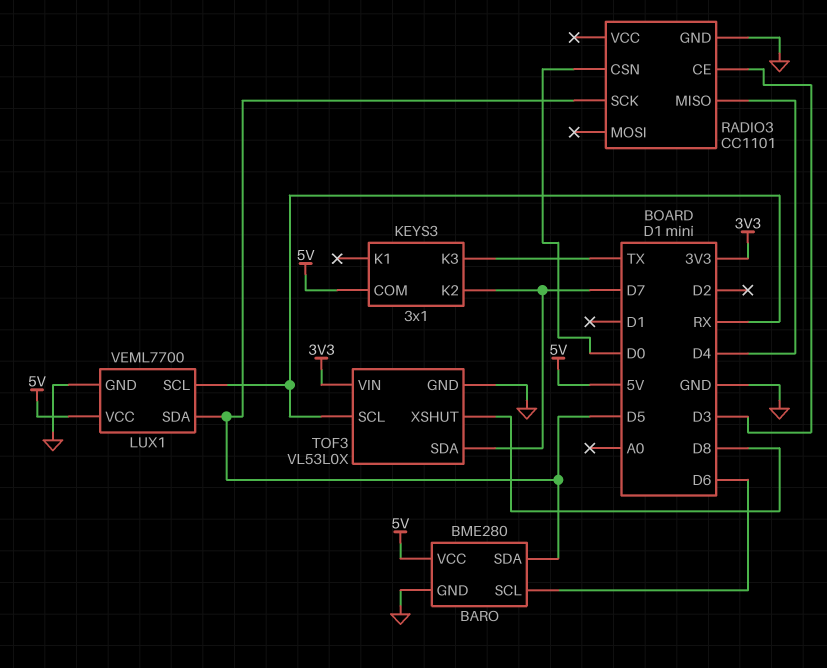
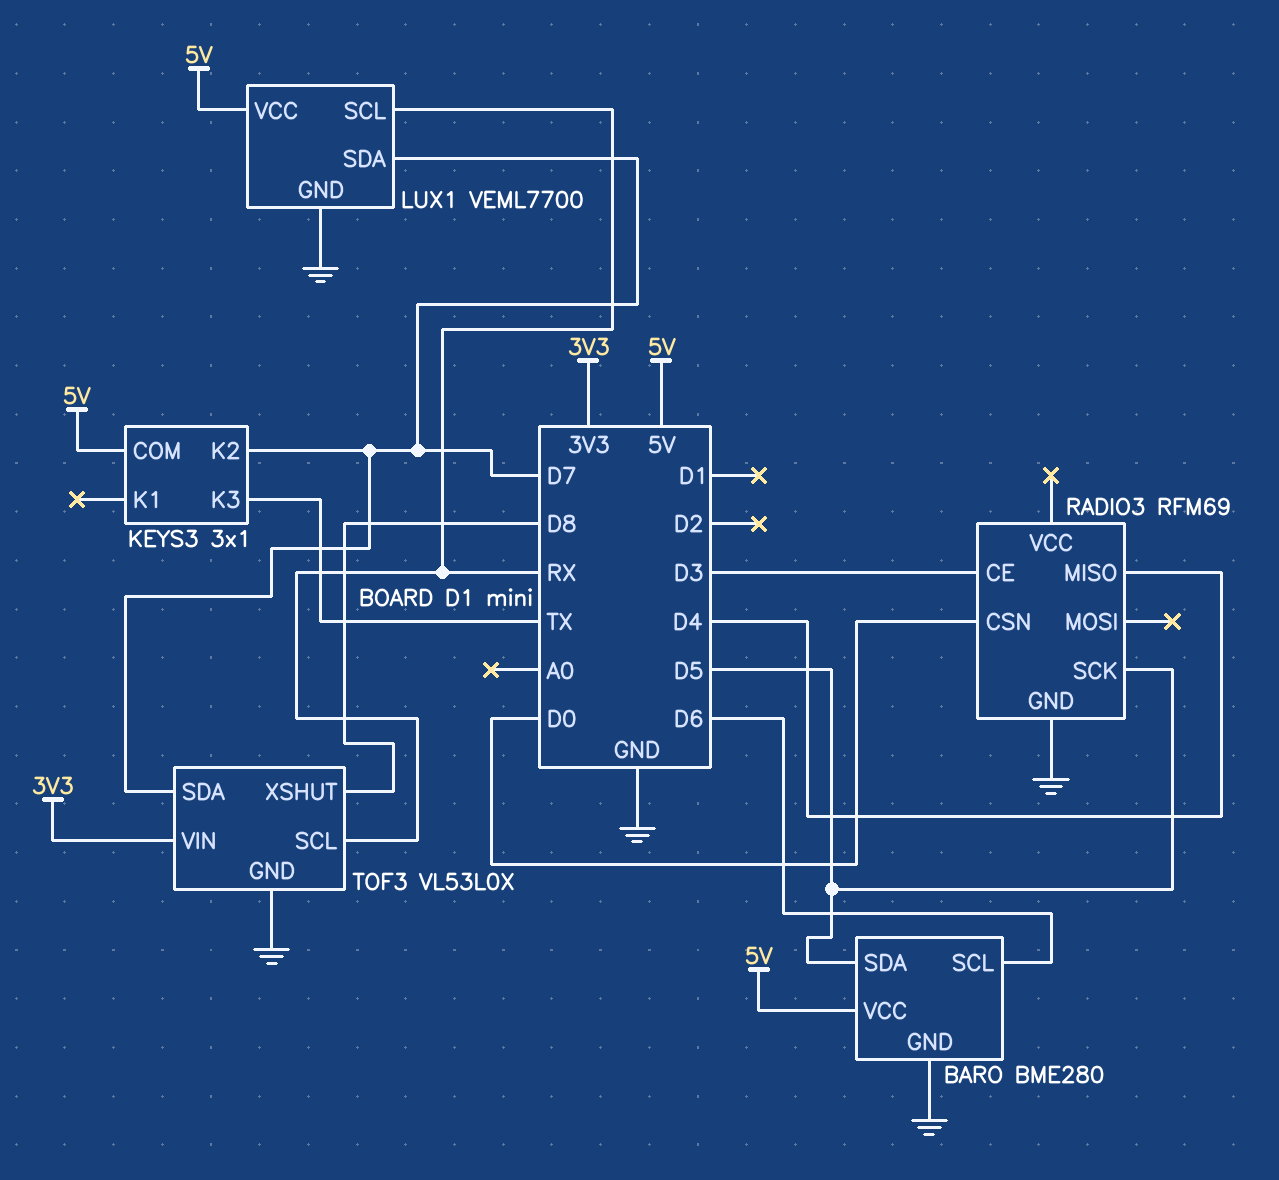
LUX1 pin SDA: D5 -> D7
RADIO3: CC1101 -> RFM69

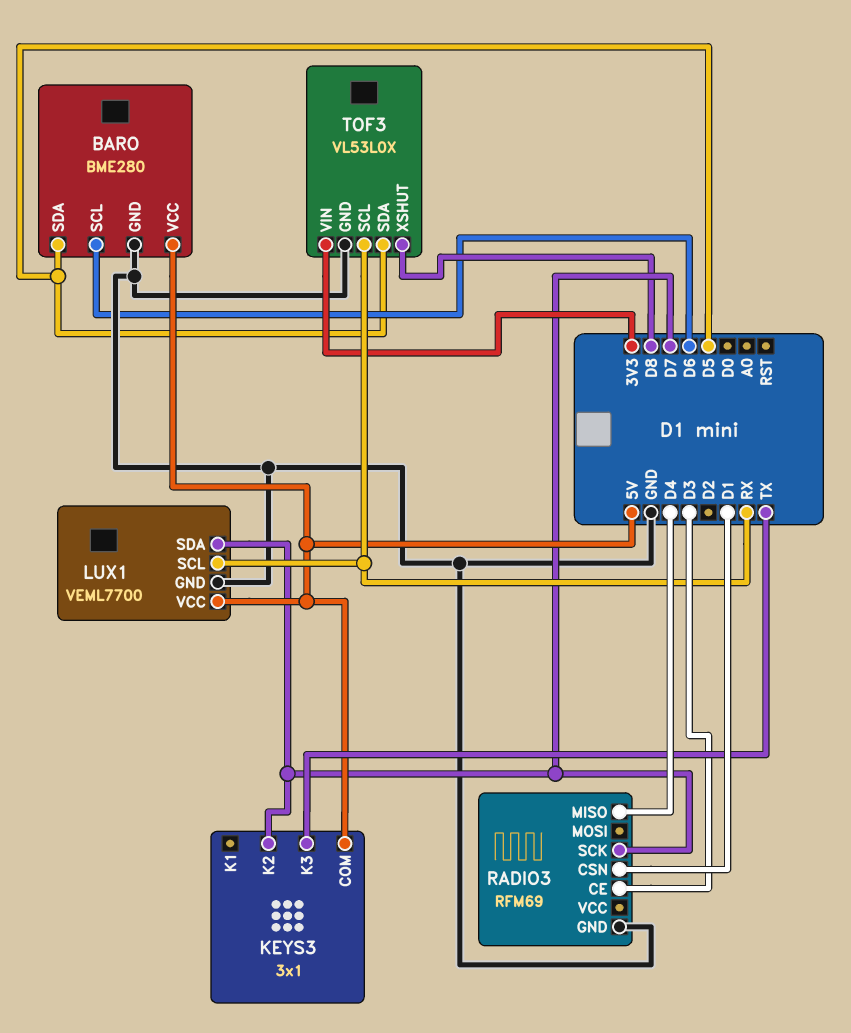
RADIO3 pin CSN: D0 -> D1
RADIO3 pin SCK: D5 -> D7
TOF3 pin SDA: D7 -> D5

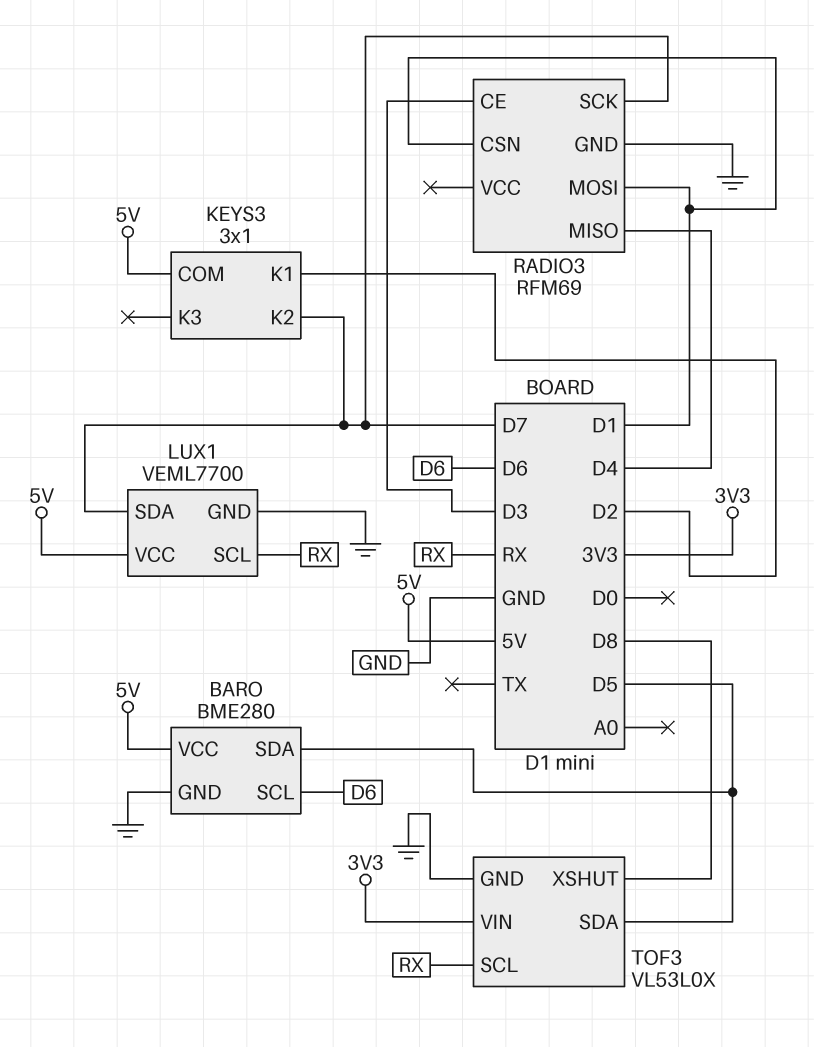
KEYS3 pin K1: none -> D2
KEYS3 pin K3: TX -> none
RADIO3 pin MOSI: none -> D1

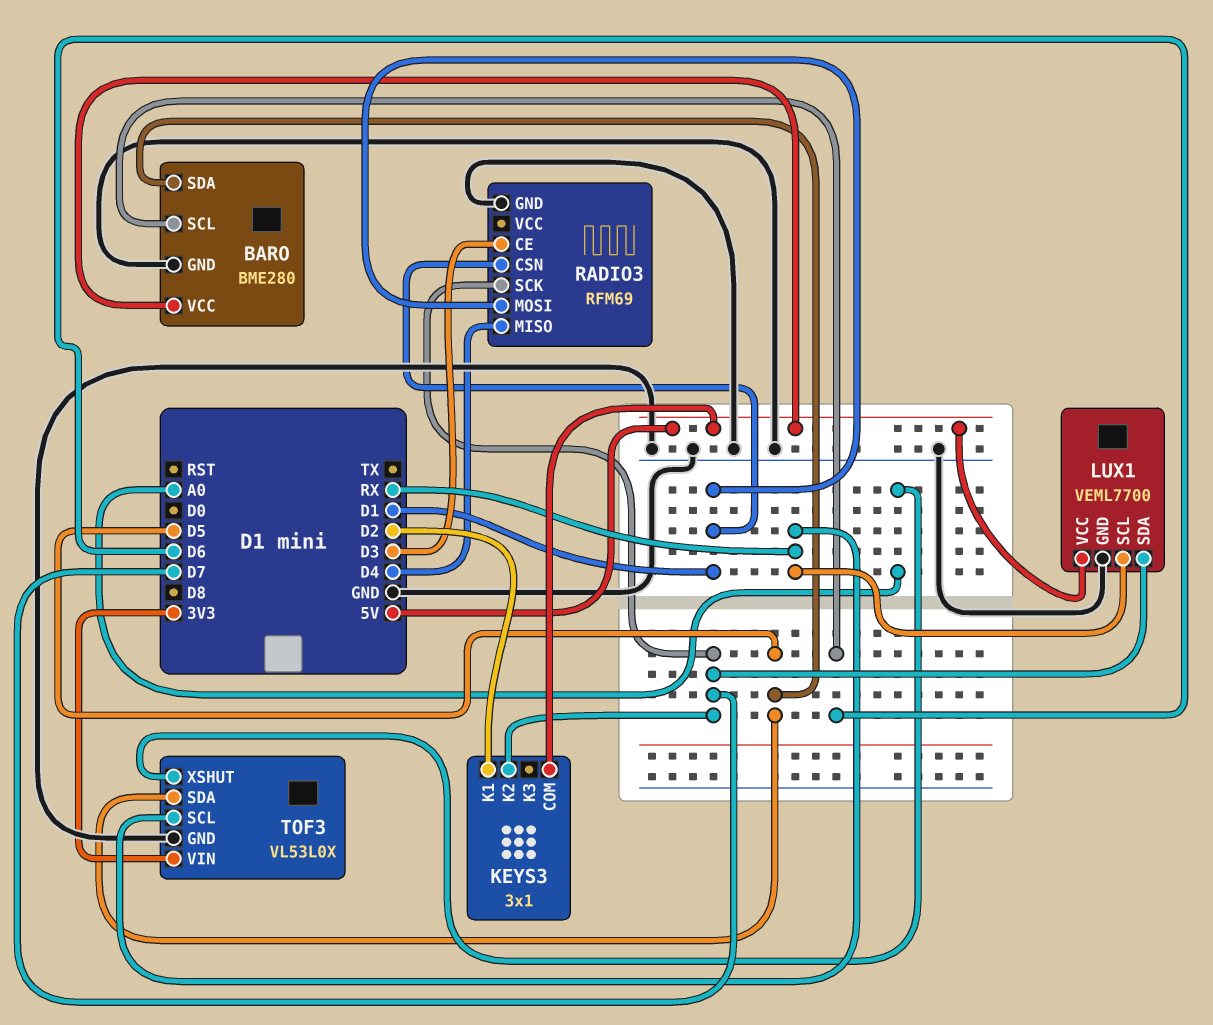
TOF3 pin XSHUT: D8 -> A0

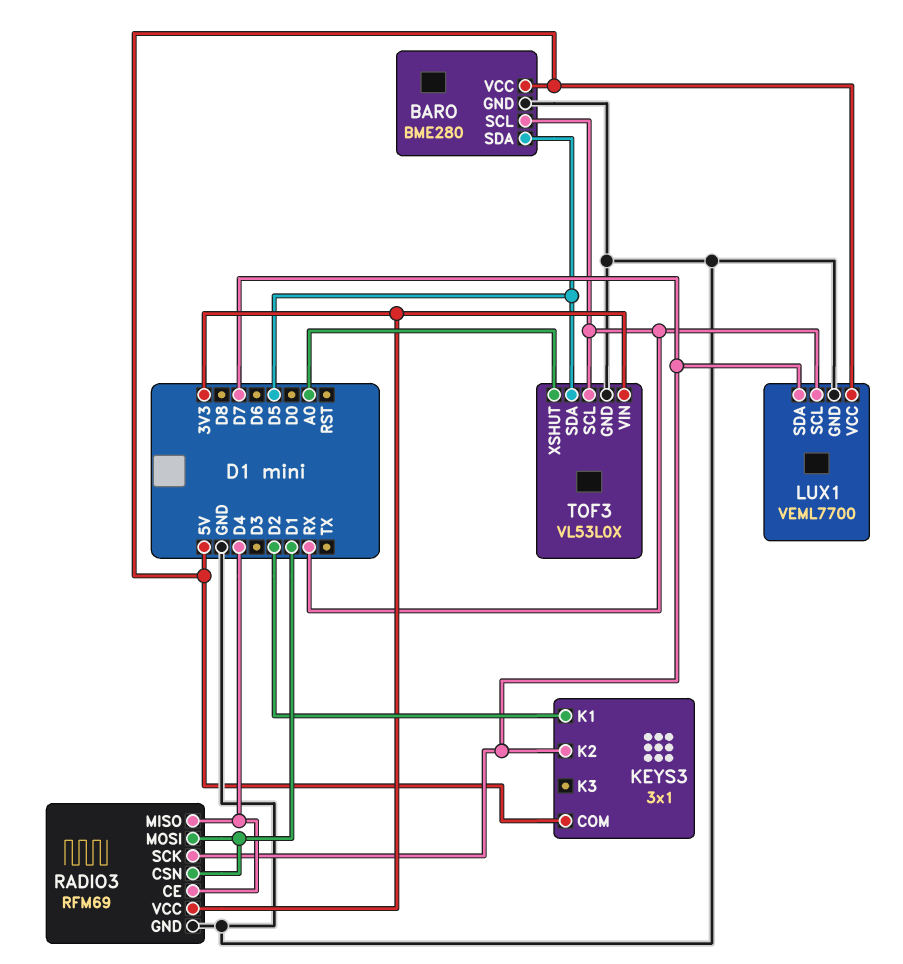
BARO pin SCL: D6 -> RX
RADIO3 pin CE: D3 -> D4
RADIO3 pin VCC: none -> 3V3

